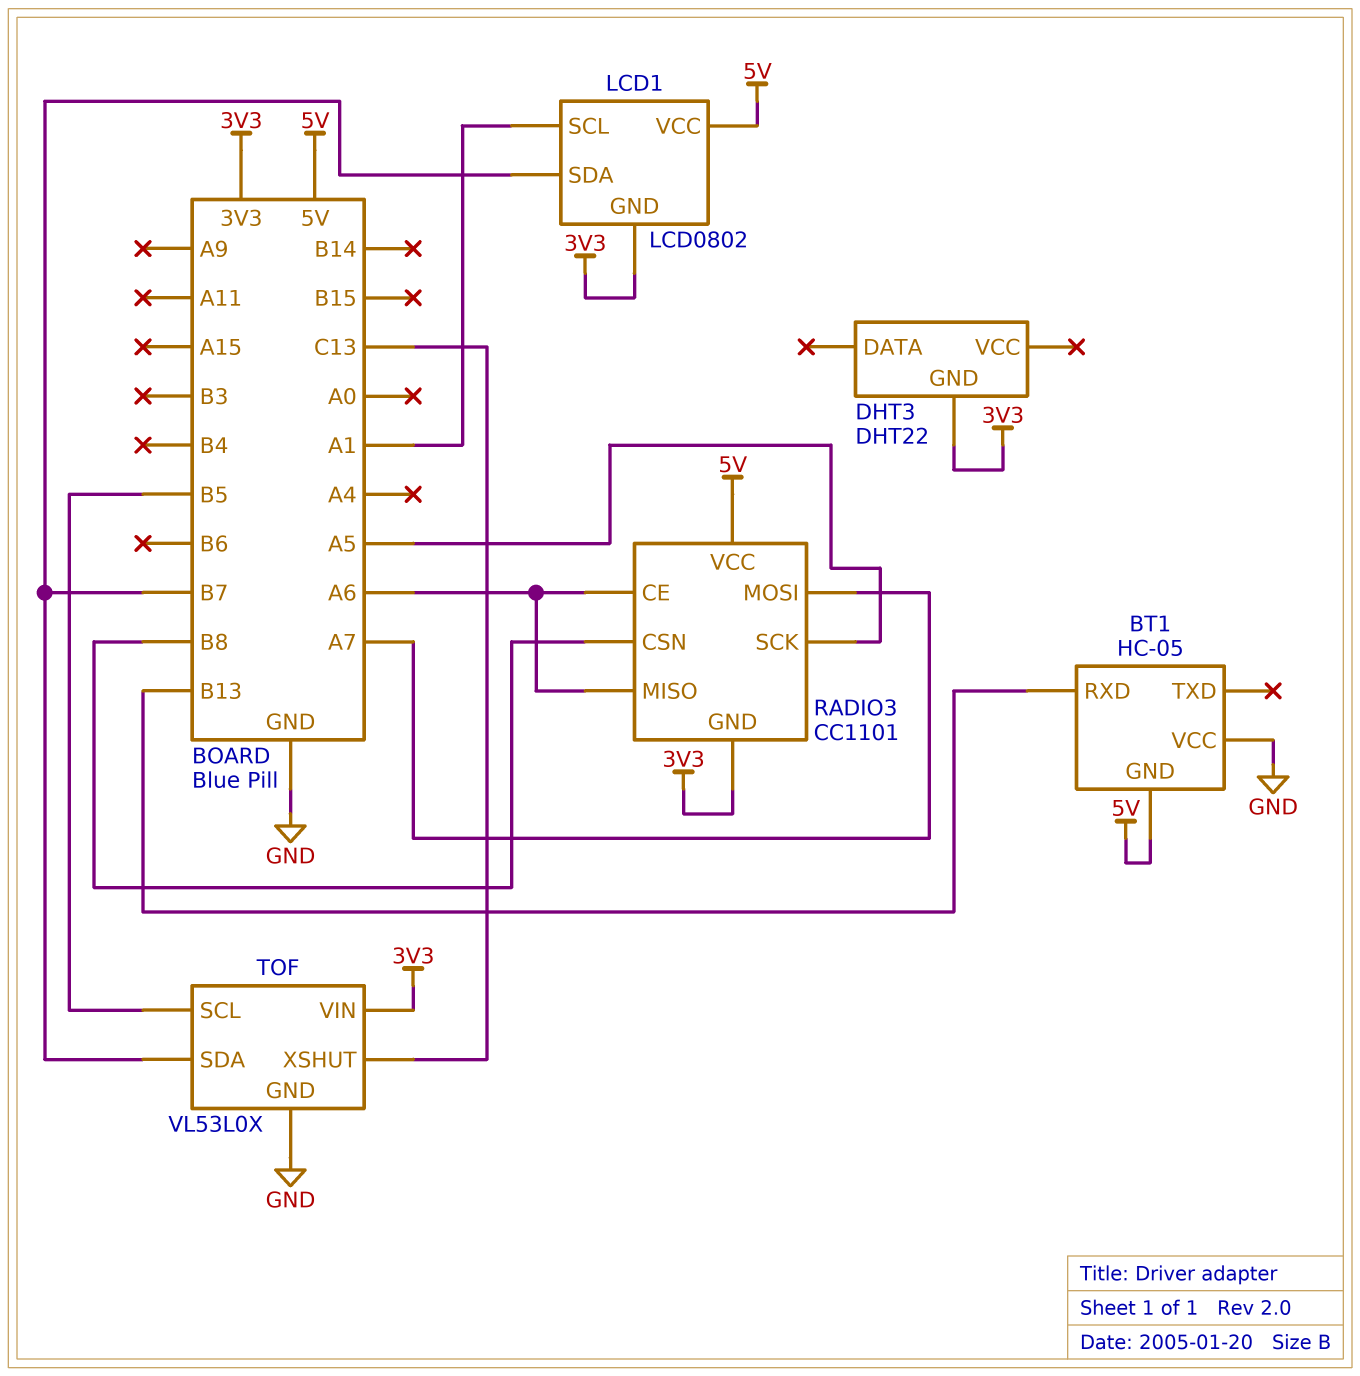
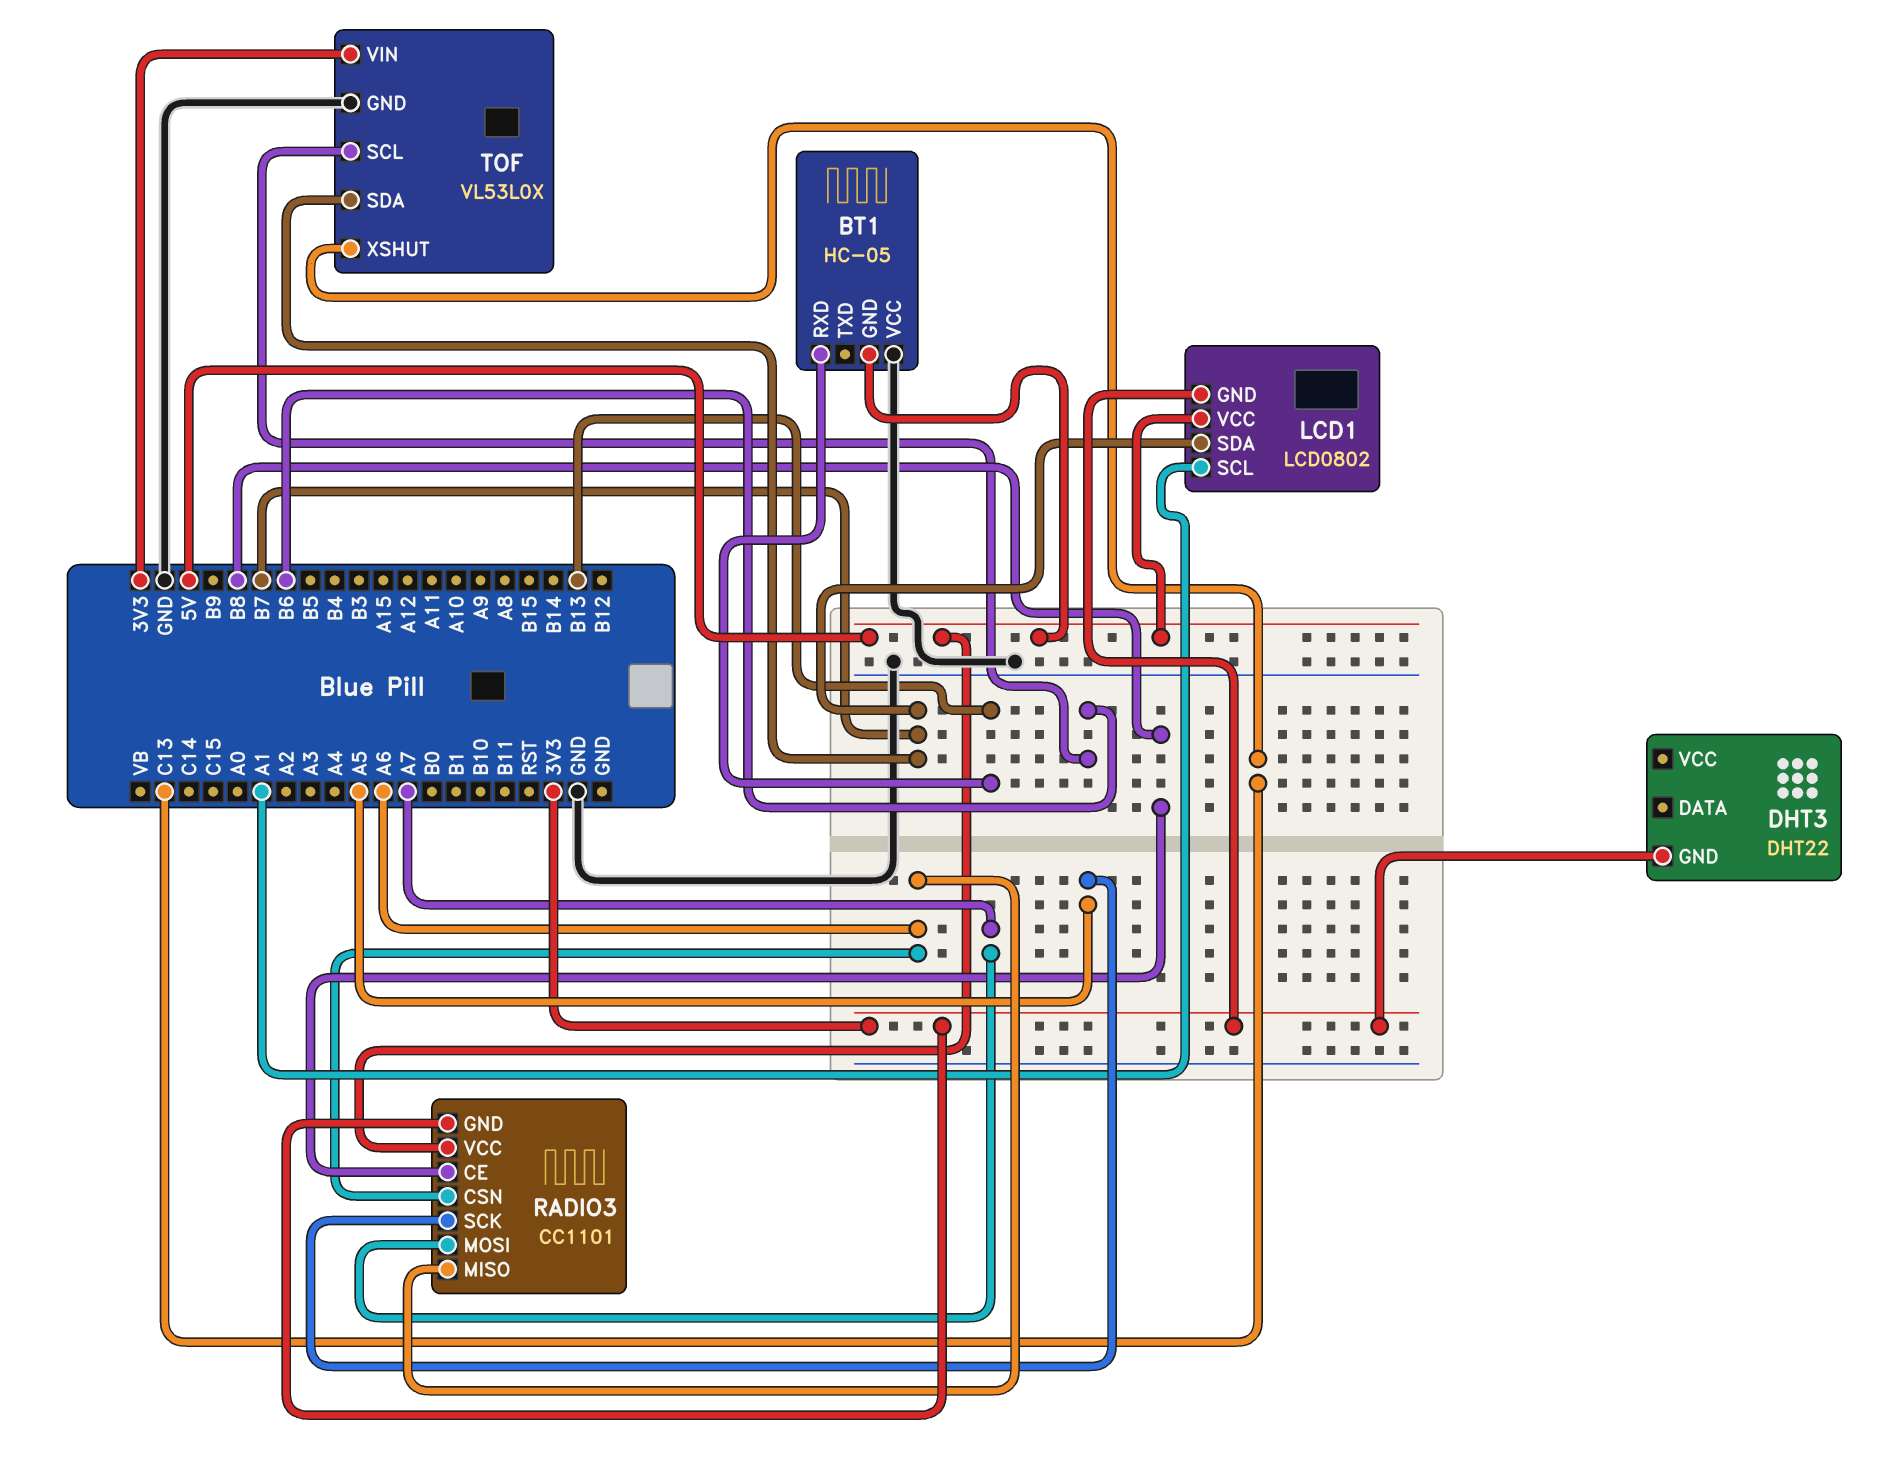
RADIO3 pin CE: A6 -> B8
RADIO3 pin CSN: B8 -> A6
TOF pin SCL: B5 -> B6

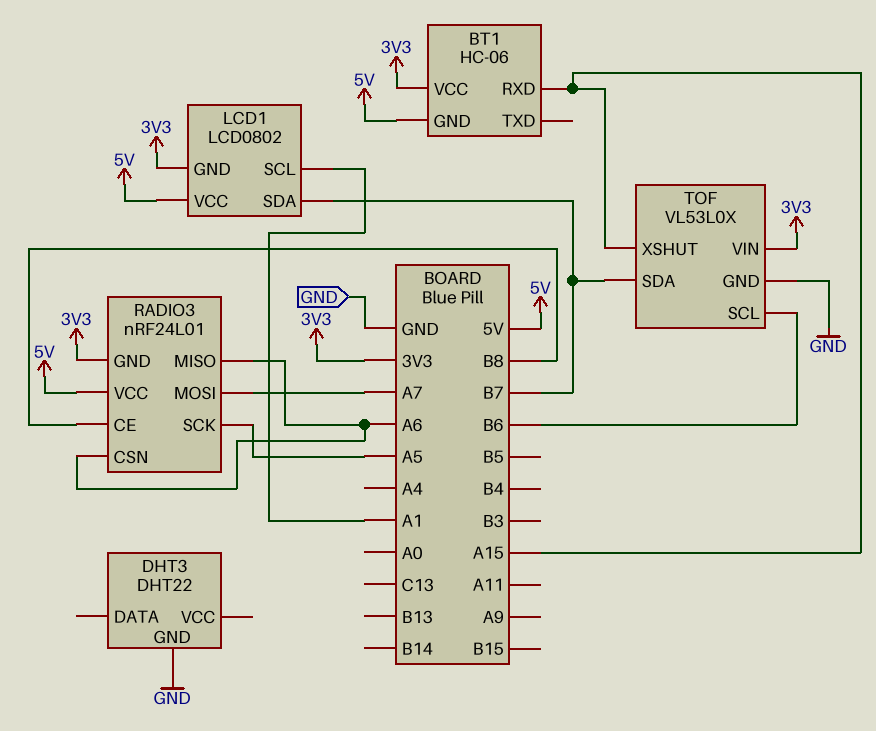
BT1: HC-05 -> HC-06
BT1 pin RXD: B13 -> A15
BT1 pin VCC: GND -> 3V3
DHT3 pin GND: 3V3 -> GND
RADIO3: CC1101 -> nRF24L01
TOF pin XSHUT: C13 -> A15

